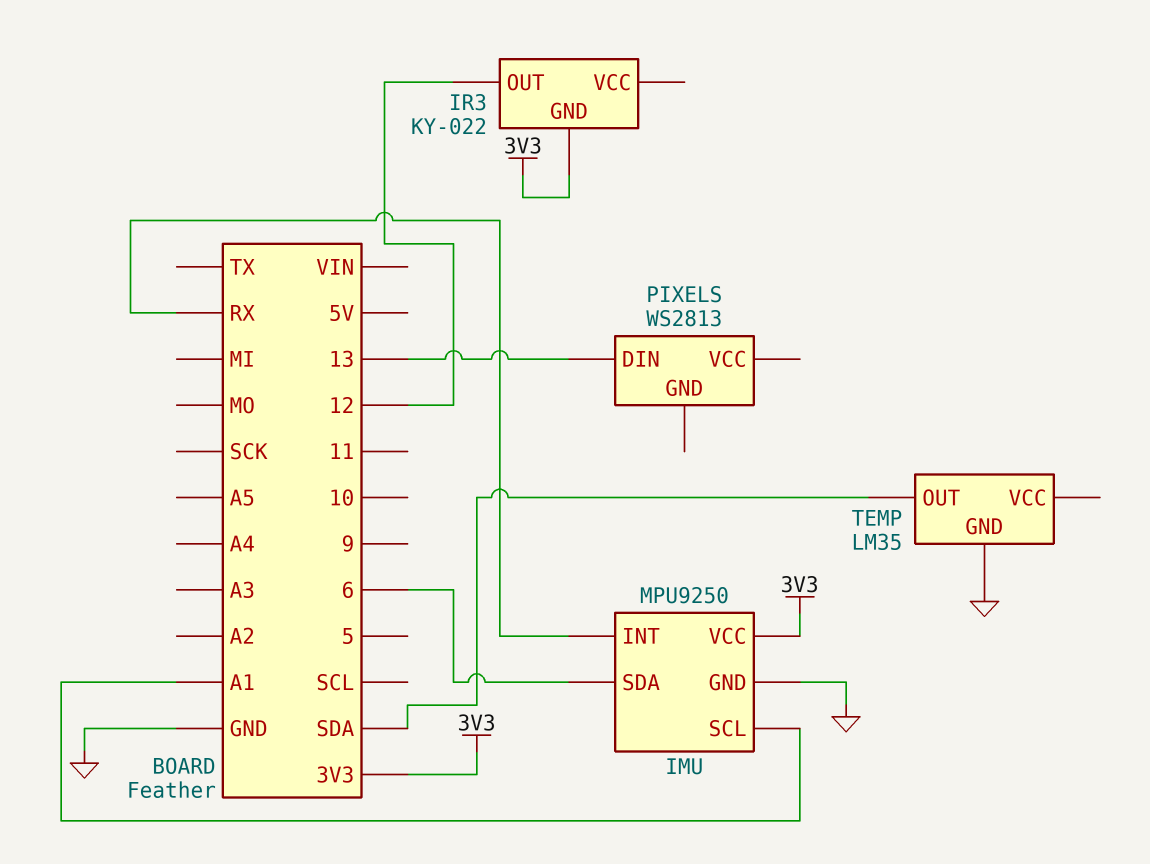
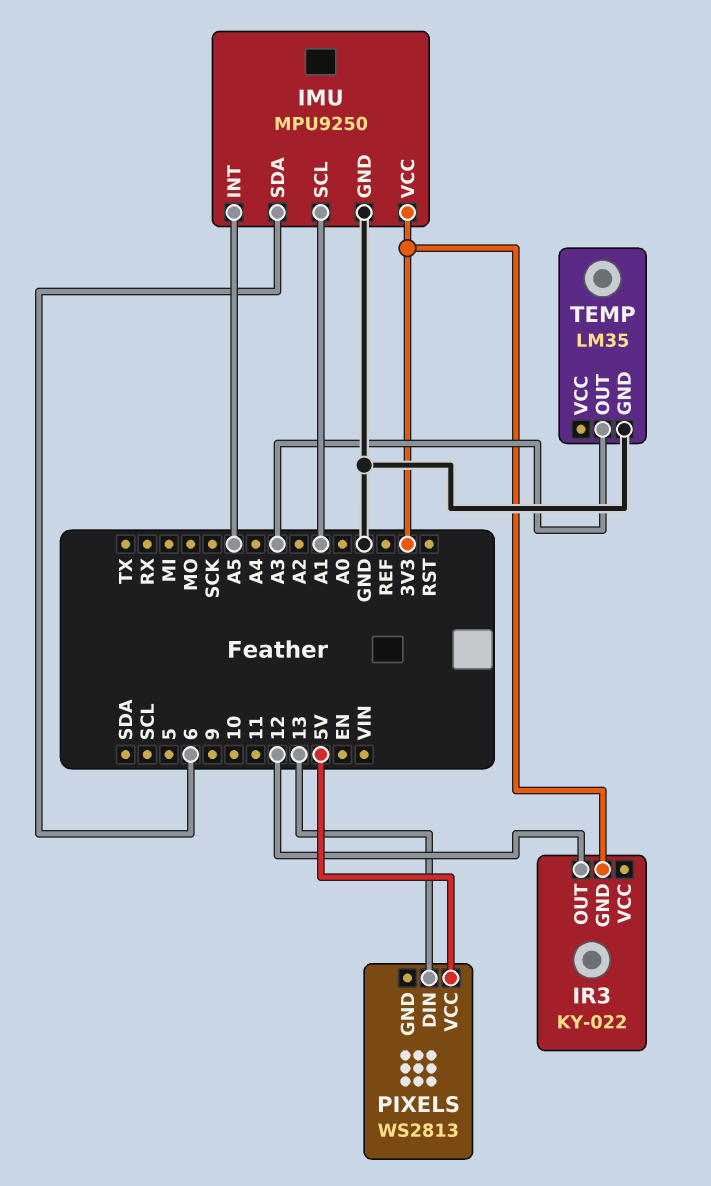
IMU pin INT: RX -> A5
PIXELS pin VCC: none -> 5V
TEMP pin OUT: SDA -> A3

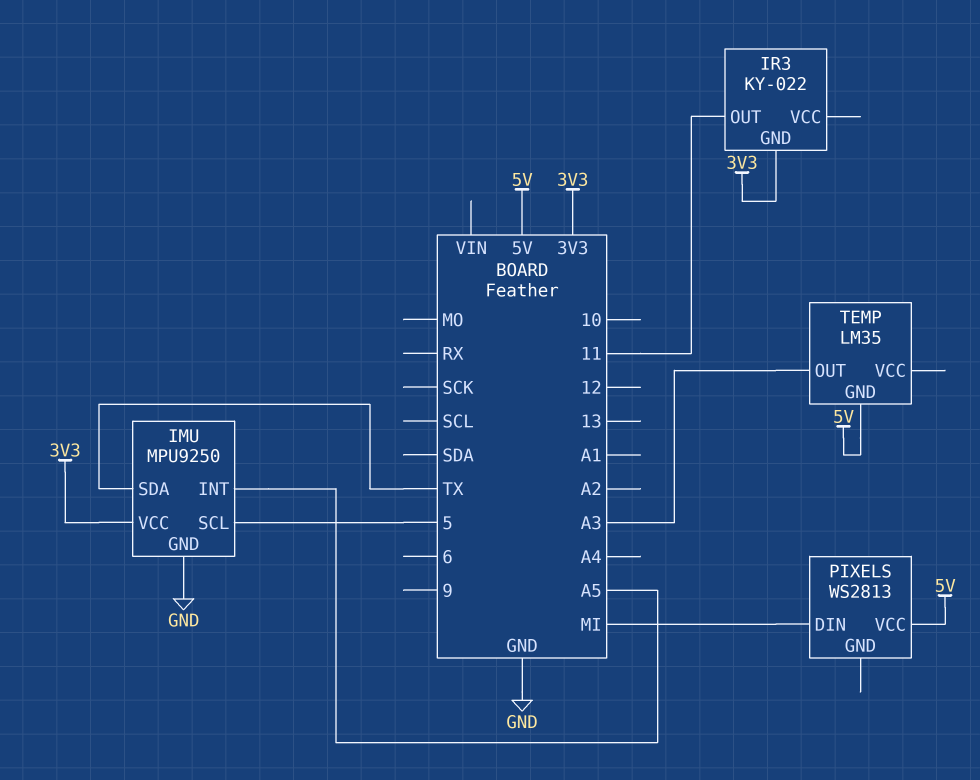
IMU pin SCL: A1 -> 5
IMU pin SDA: 6 -> TX
IR3 pin OUT: 12 -> 11
PIXELS pin DIN: 13 -> MI
TEMP pin GND: GND -> 5V

